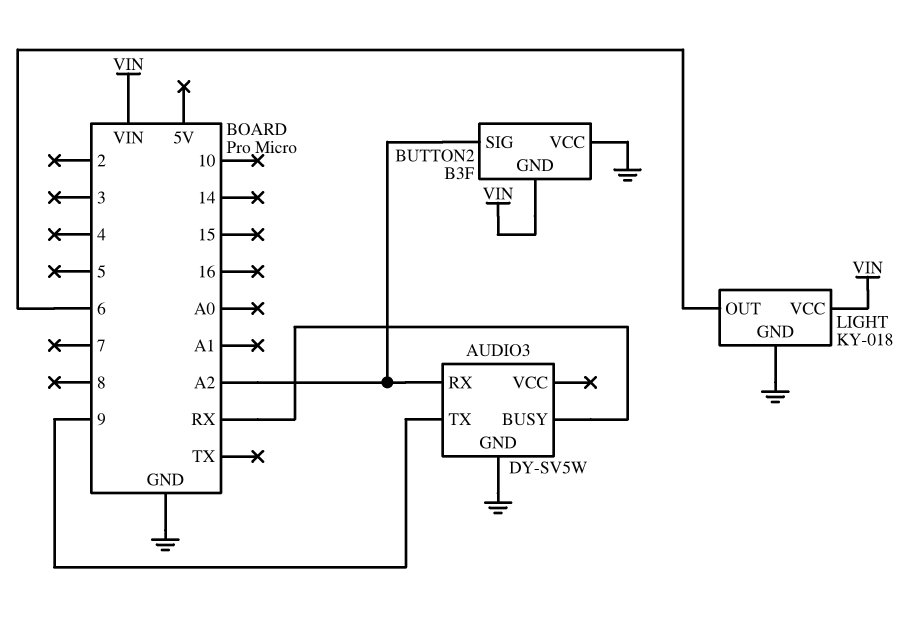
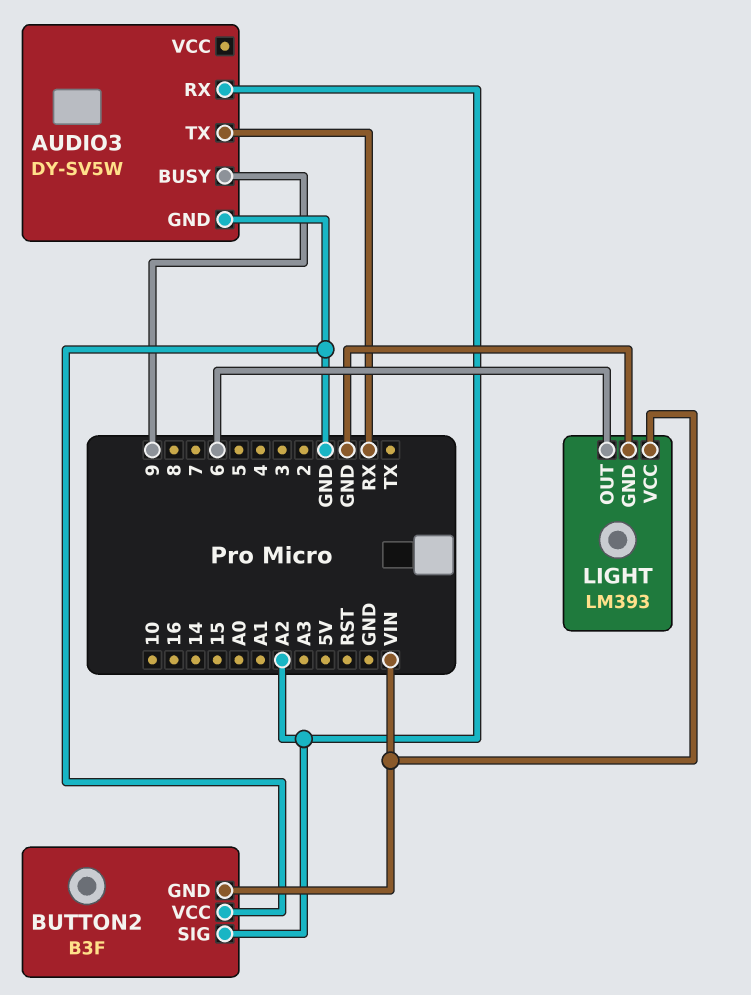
AUDIO3 pin BUSY: RX -> 9
AUDIO3 pin TX: 9 -> RX
LIGHT: KY-018 -> LM393

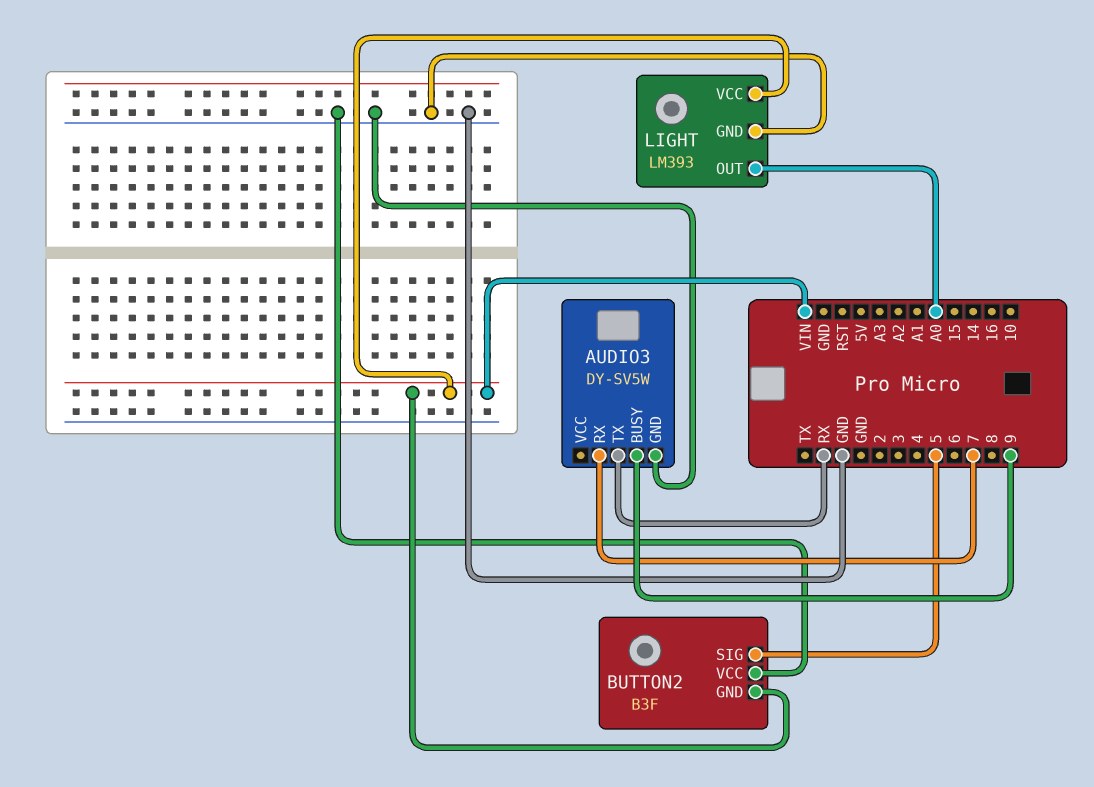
AUDIO3 pin RX: A2 -> 7
BUTTON2 pin SIG: A2 -> 5
LIGHT pin OUT: 6 -> A0

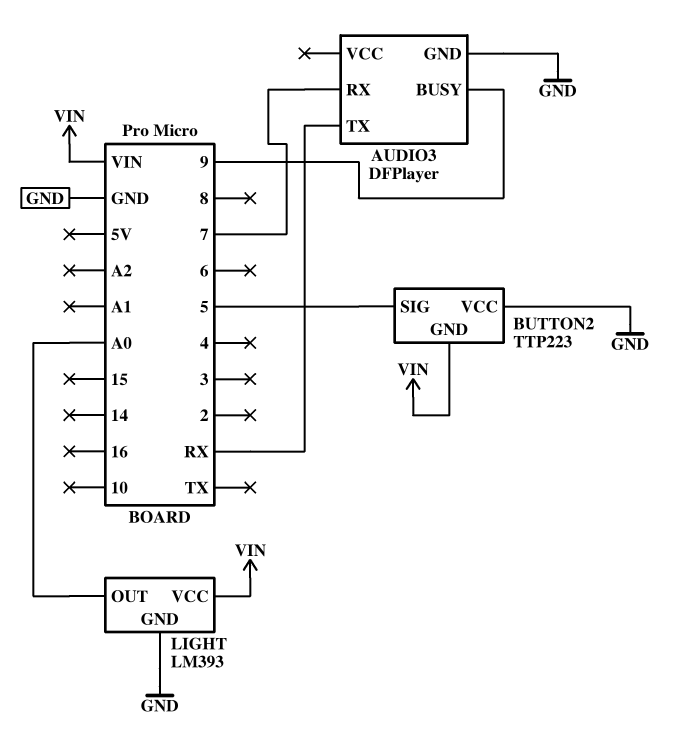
AUDIO3: DY-SV5W -> DFPlayer
BUTTON2: B3F -> TTP223

